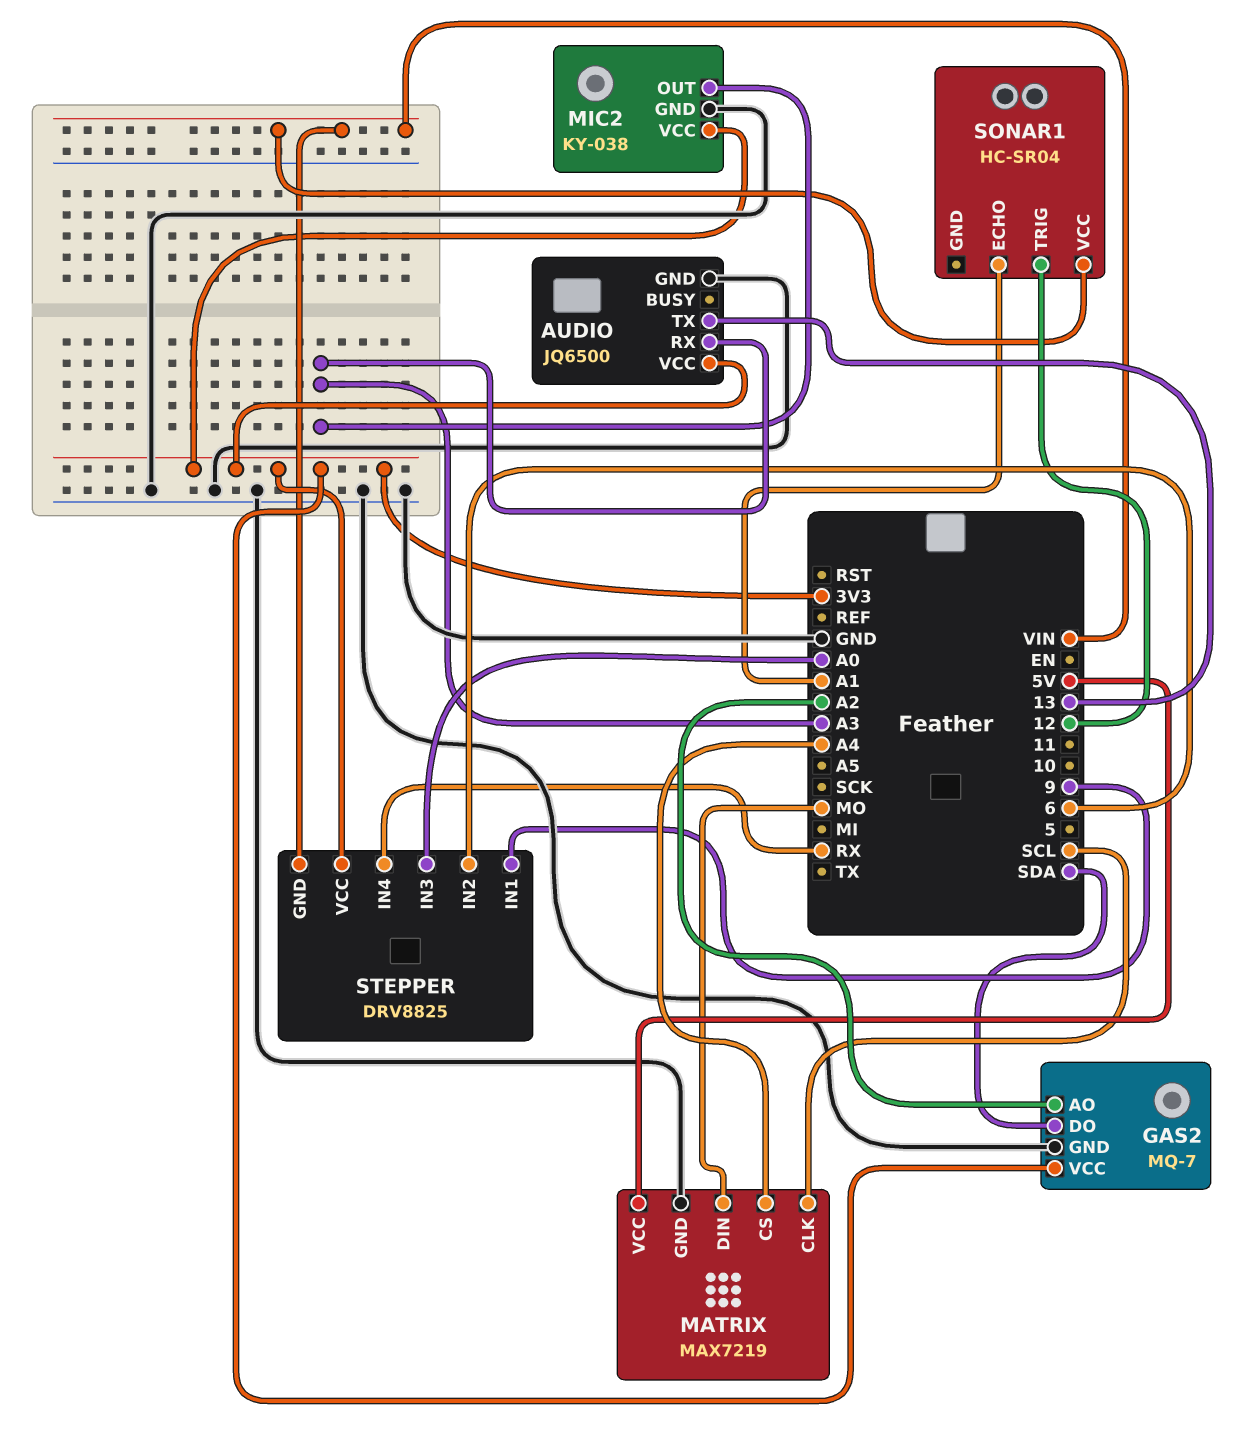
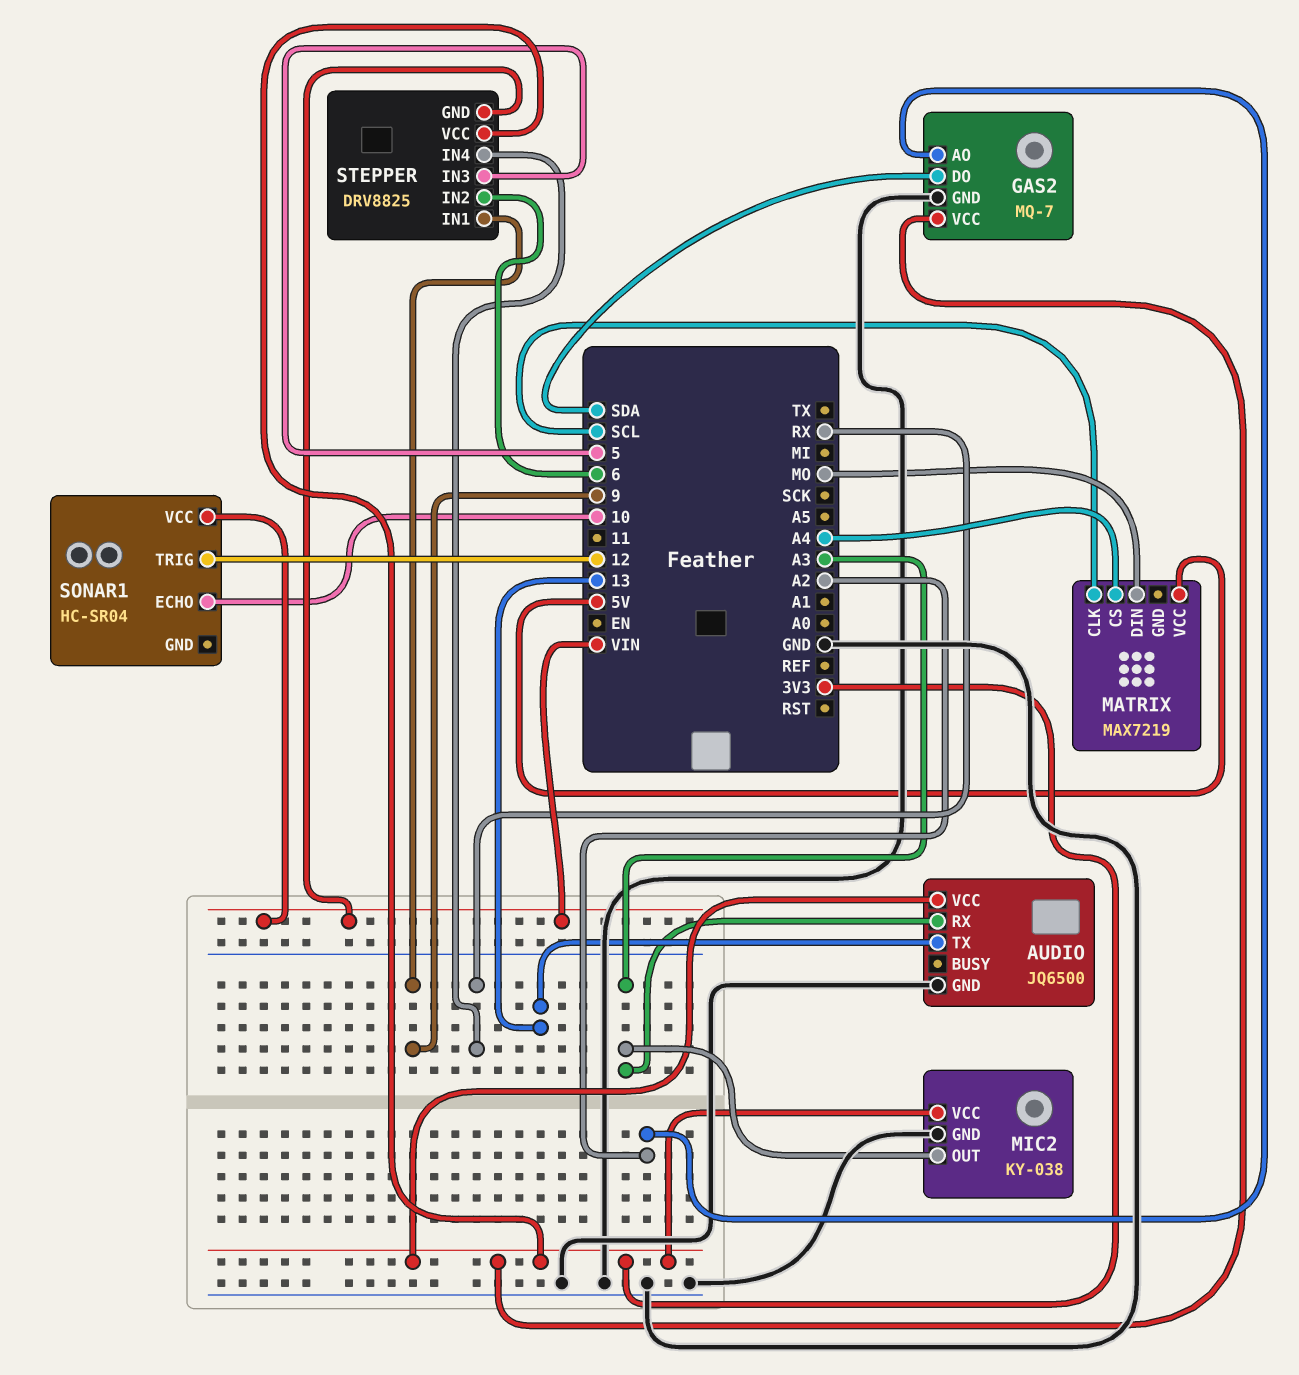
MATRIX pin GND: GND -> none
SONAR1 pin ECHO: A1 -> 10
STEPPER pin IN3: A0 -> 5

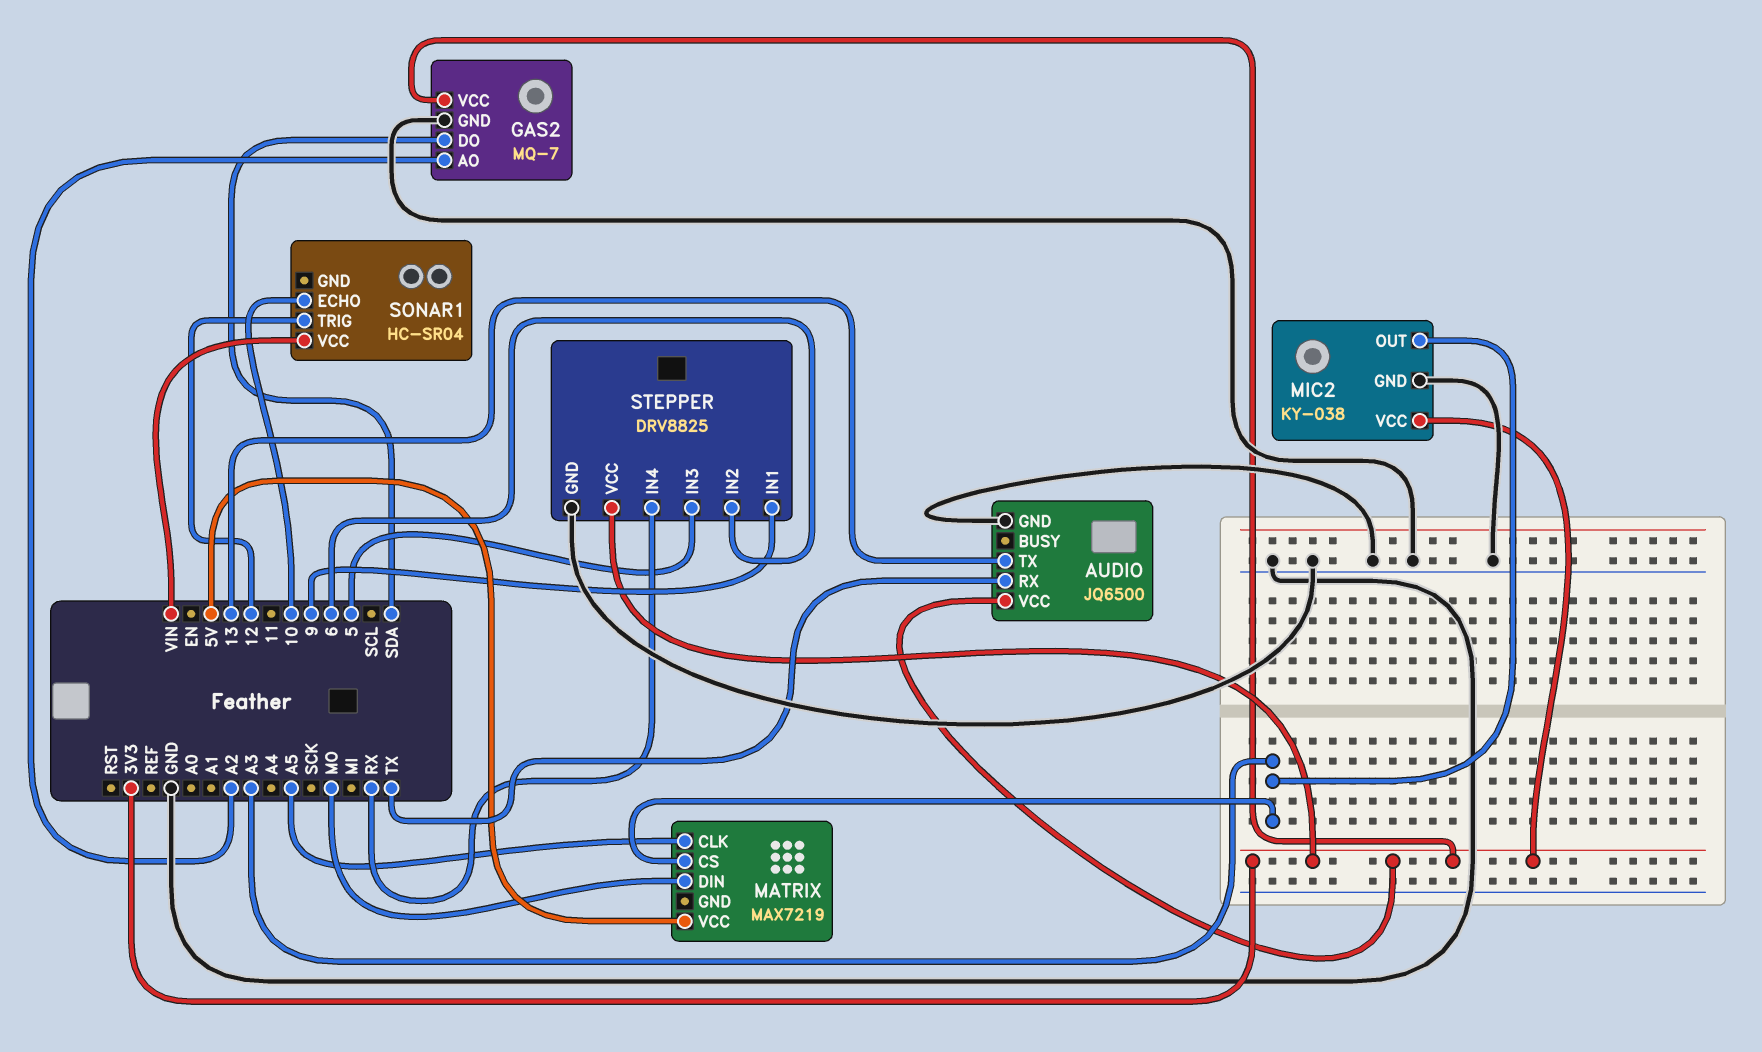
AUDIO pin RX: A3 -> TX
MATRIX pin CLK: SCL -> A5
MATRIX pin CS: A4 -> A3
STEPPER pin GND: VIN -> GND

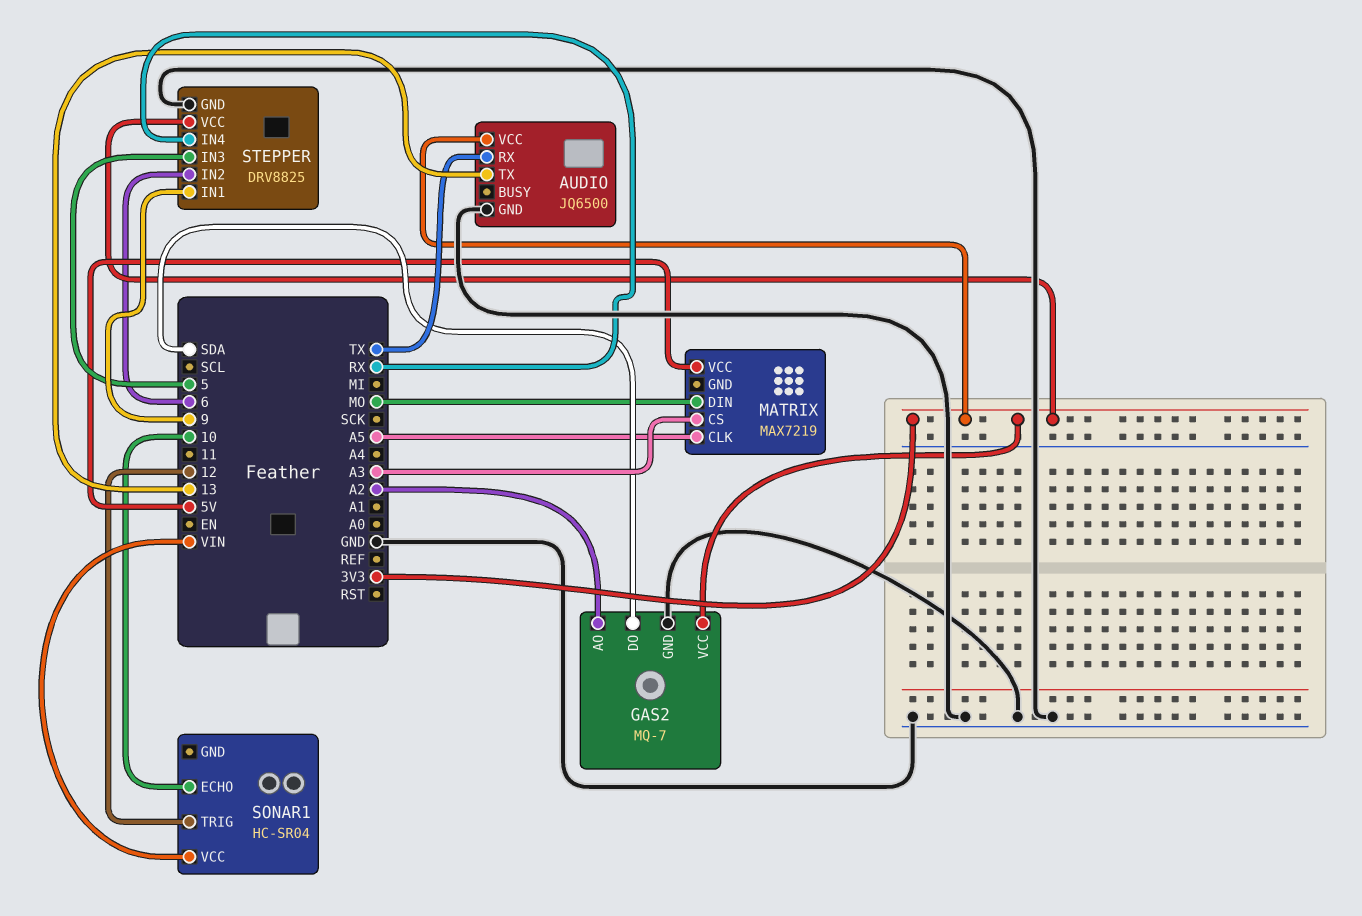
MIC2: KY-038 -> none
MIC2 pin GND: GND -> none
MIC2 pin OUT: A3 -> none
MIC2 pin VCC: 3V3 -> none

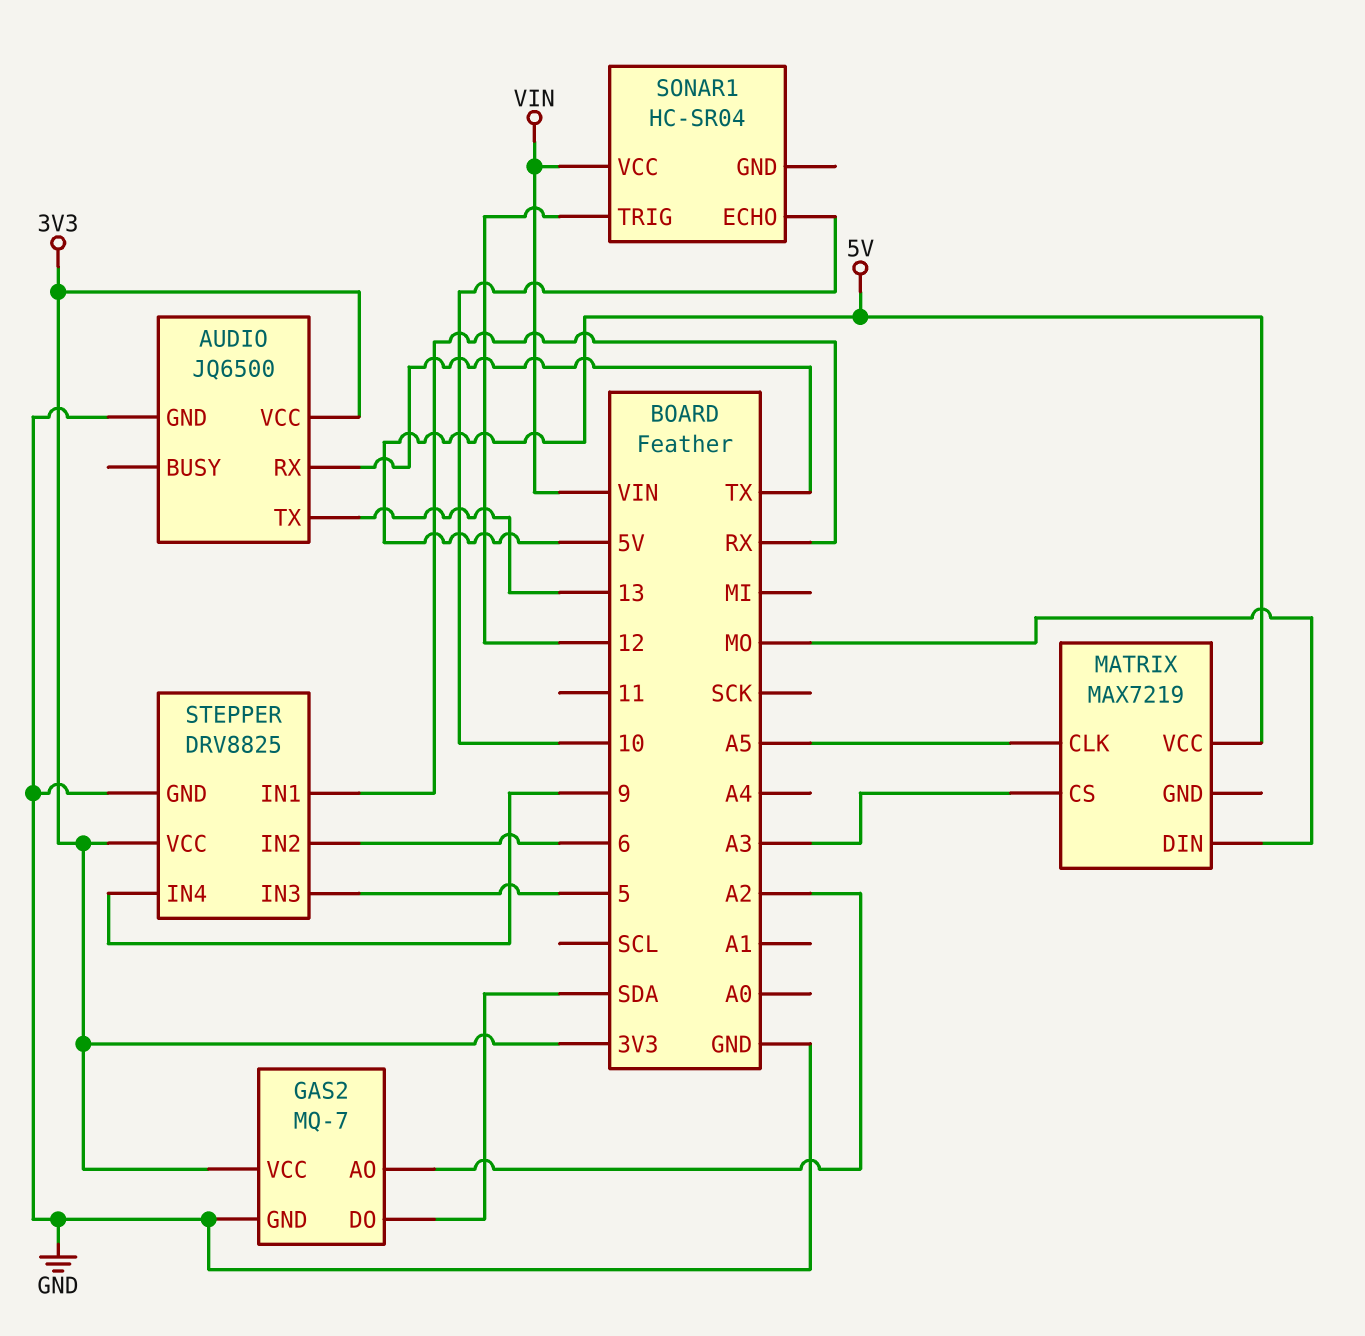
STEPPER pin IN1: 9 -> RX
STEPPER pin IN4: RX -> 9

